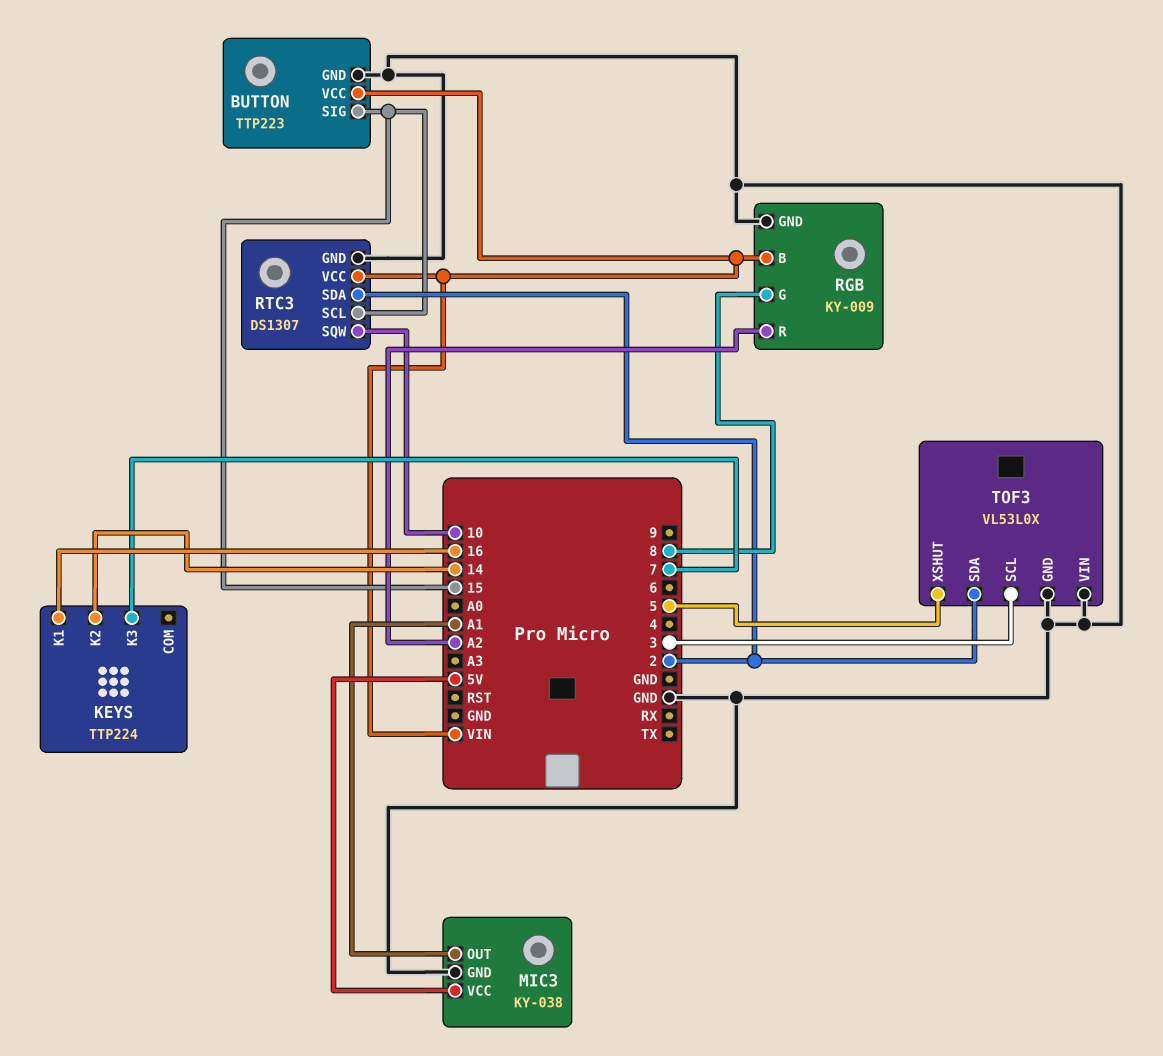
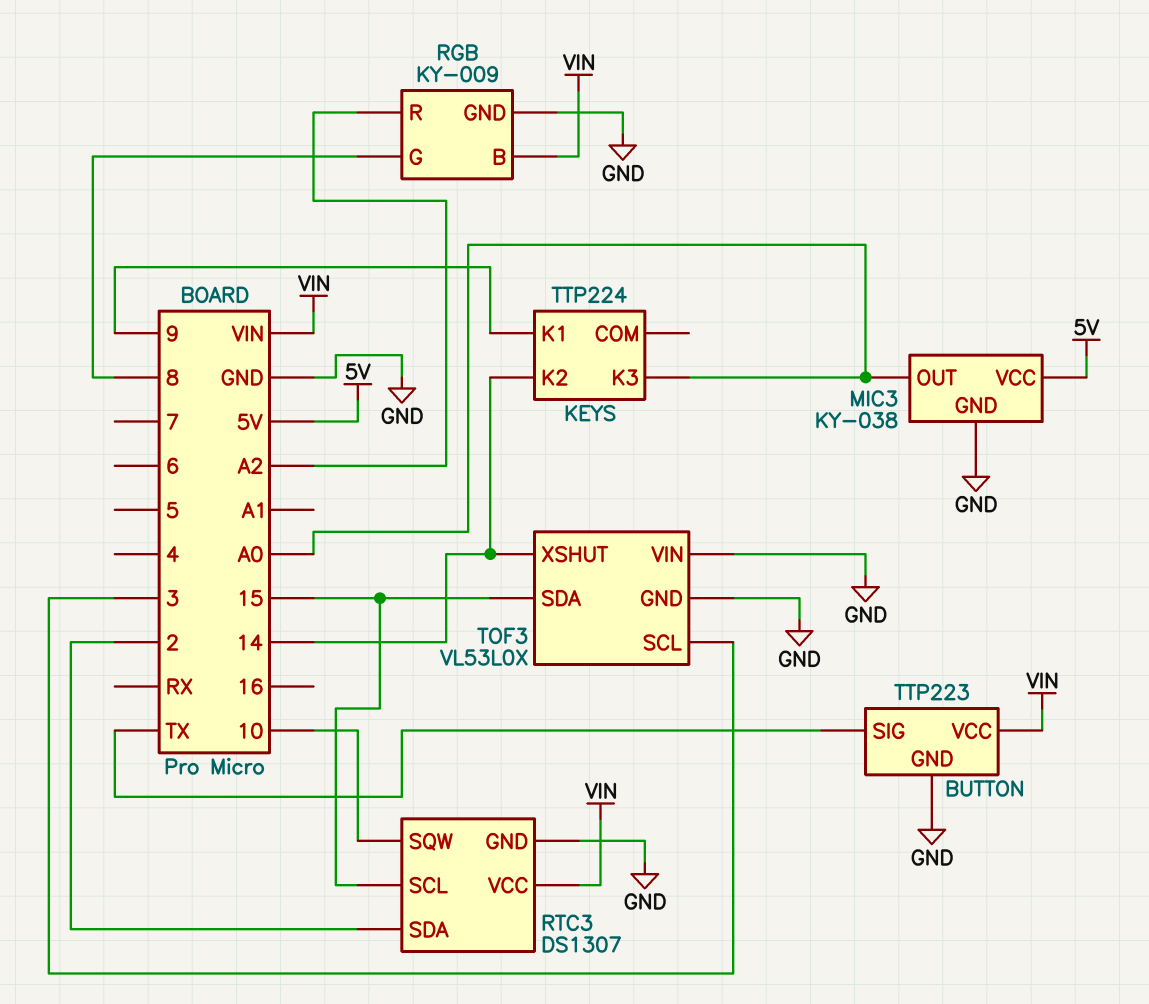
BUTTON pin SIG: 15 -> TX
KEYS pin K1: 16 -> 9
KEYS pin K3: 7 -> A0
MIC3 pin OUT: A1 -> A0
TOF3 pin SDA: 2 -> 15
TOF3 pin XSHUT: 5 -> 14

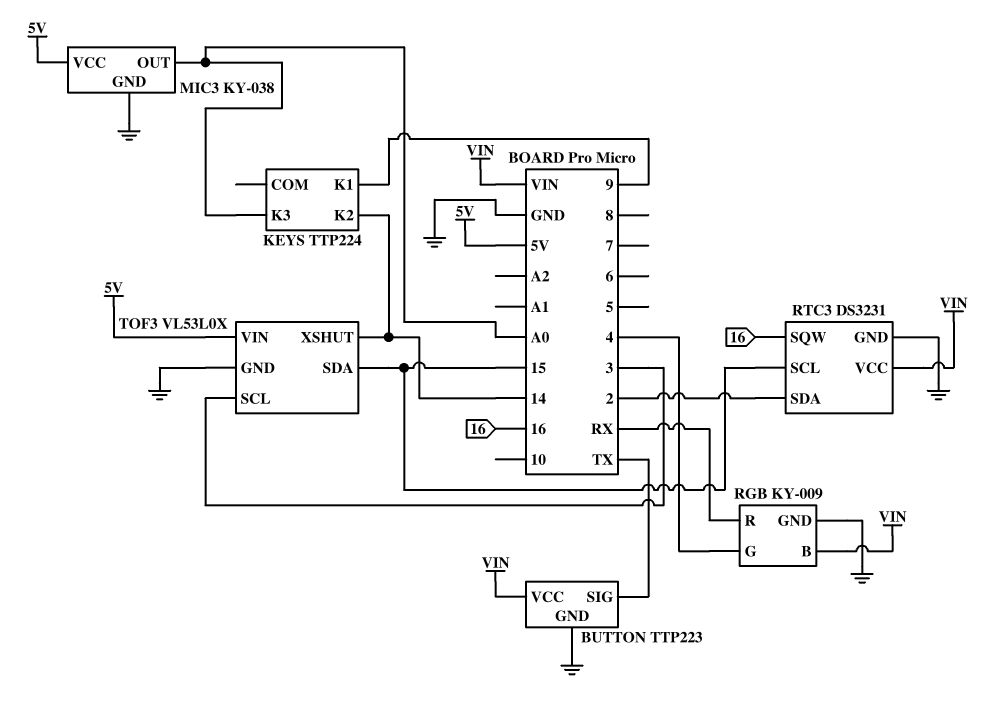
RGB pin G: 8 -> 4
RGB pin R: A2 -> RX
RTC3: DS1307 -> DS3231
RTC3 pin SQW: 10 -> 16
TOF3 pin VIN: GND -> 5V

